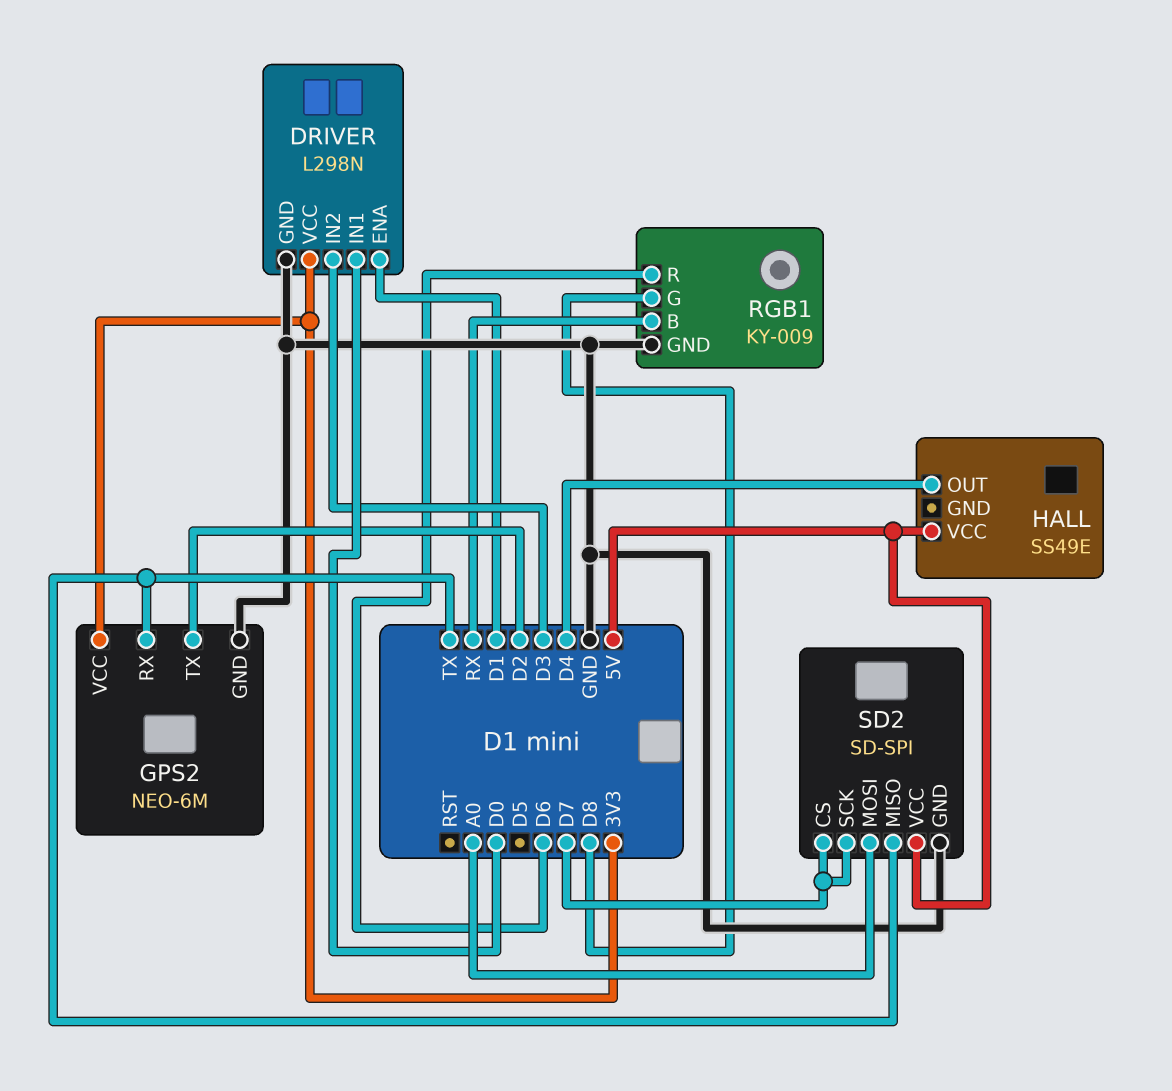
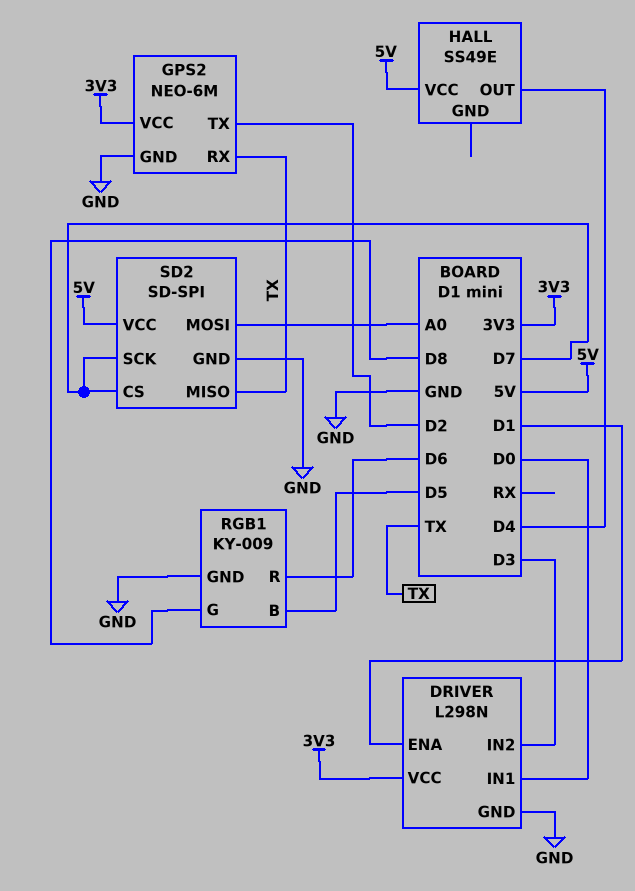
RGB1 pin B: RX -> D5

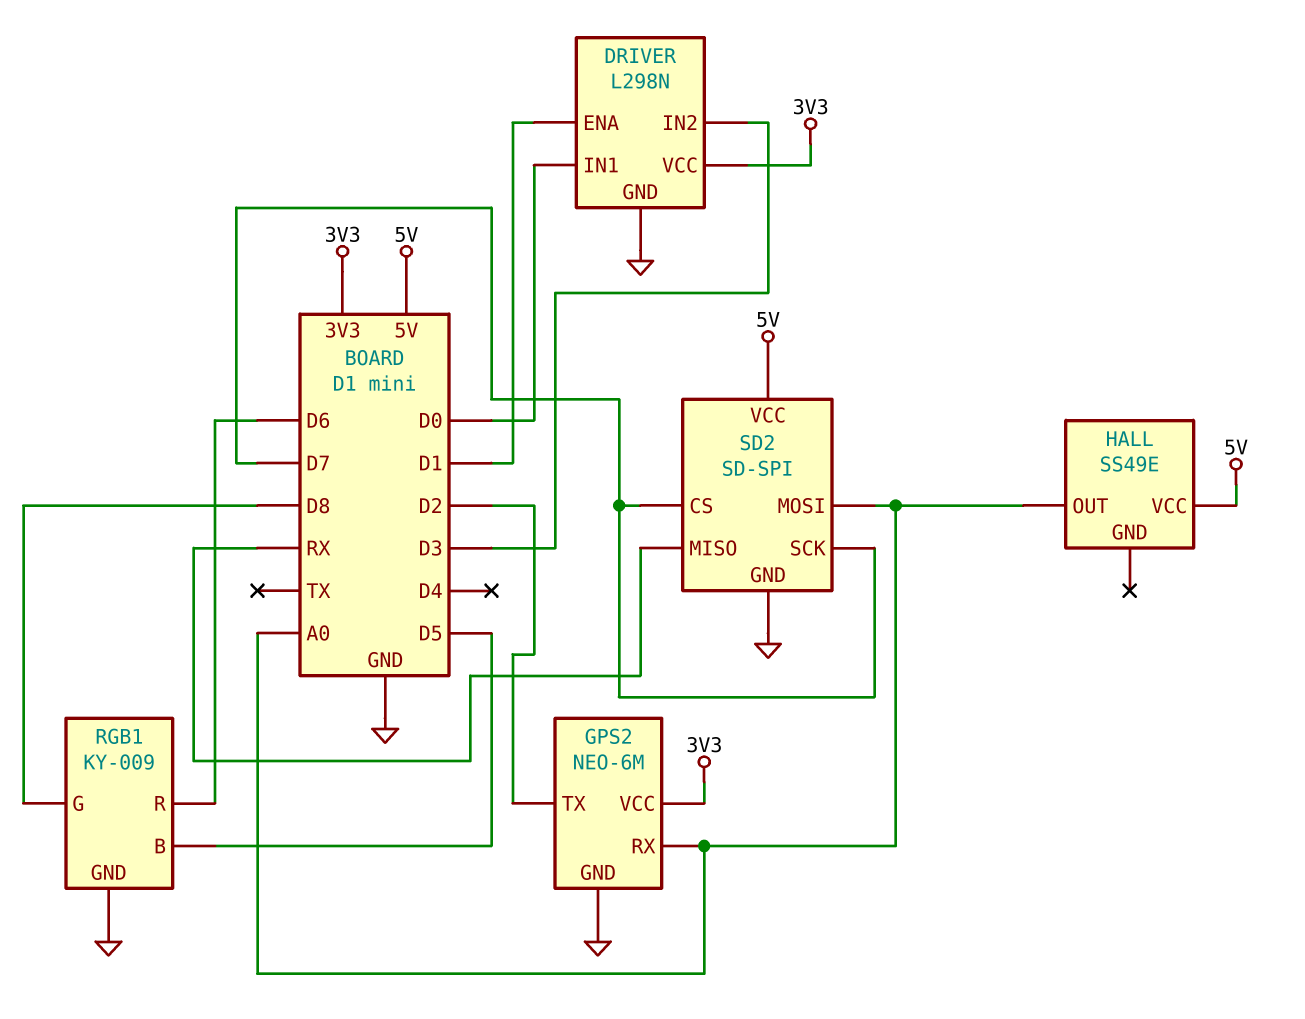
GPS2 pin RX: TX -> A0
HALL pin OUT: D4 -> A0
SD2 pin MISO: TX -> RX

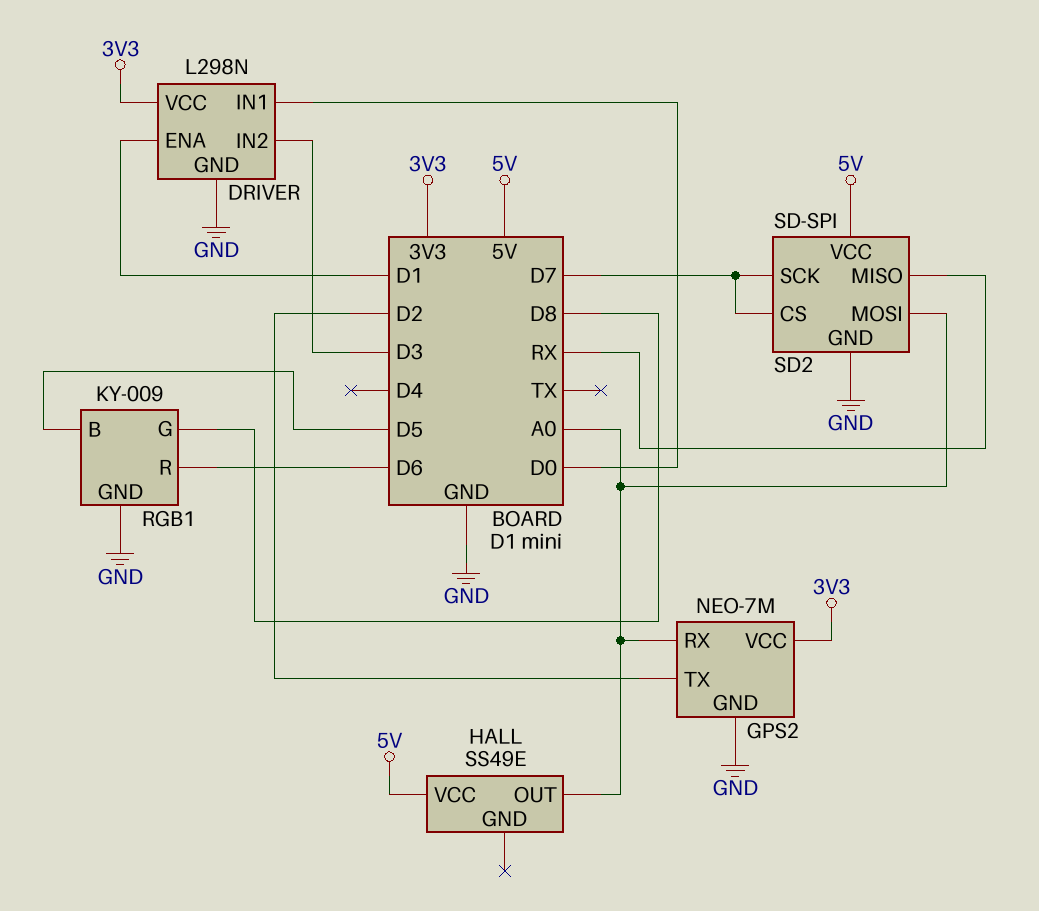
GPS2: NEO-6M -> NEO-7M

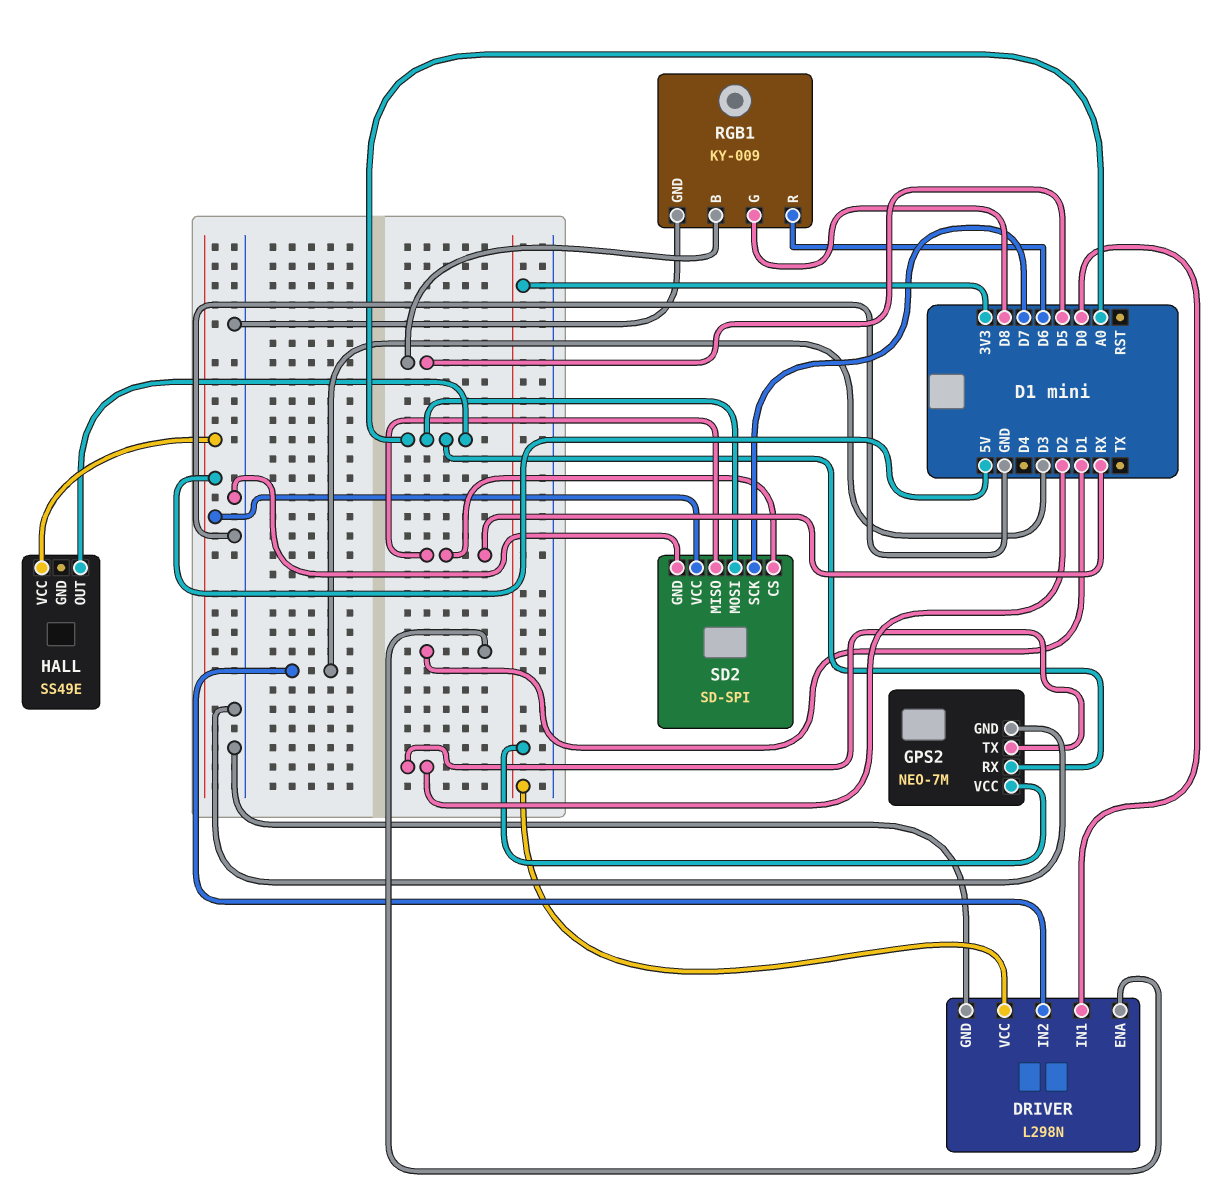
SD2 pin CS: D7 -> RX

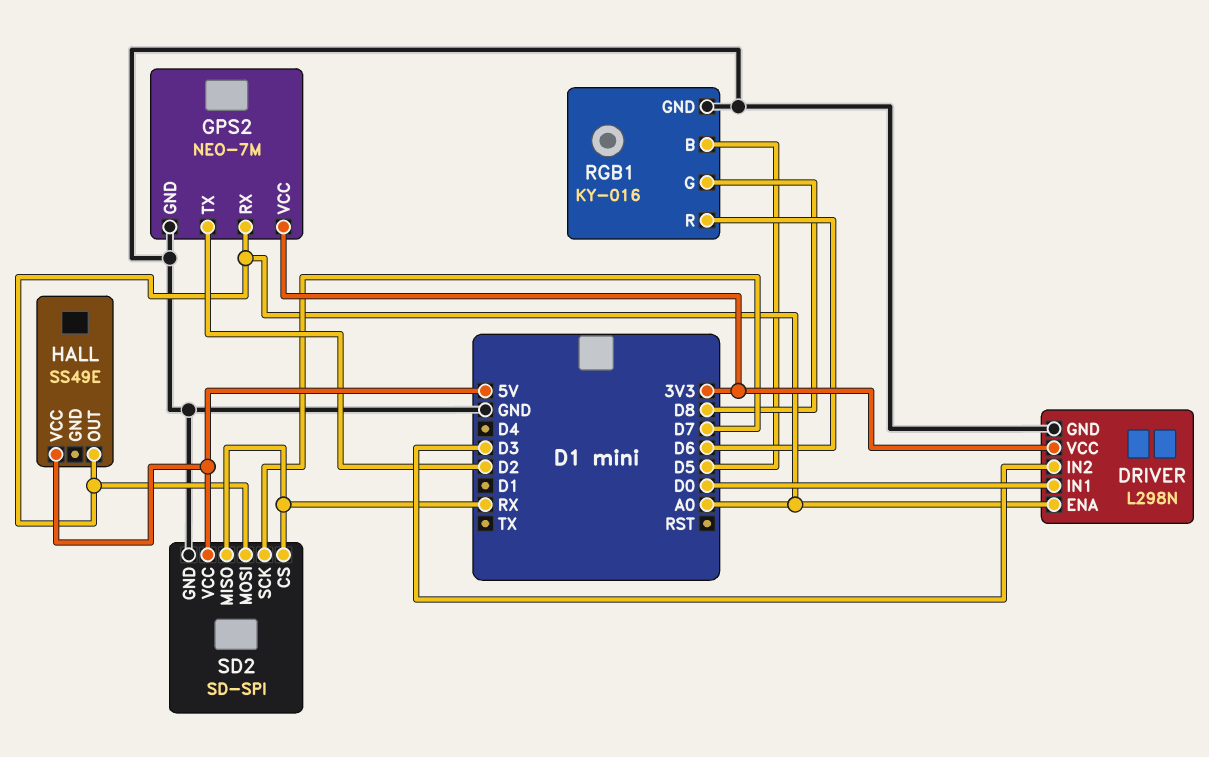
DRIVER pin ENA: D1 -> A0
RGB1: KY-009 -> KY-016

